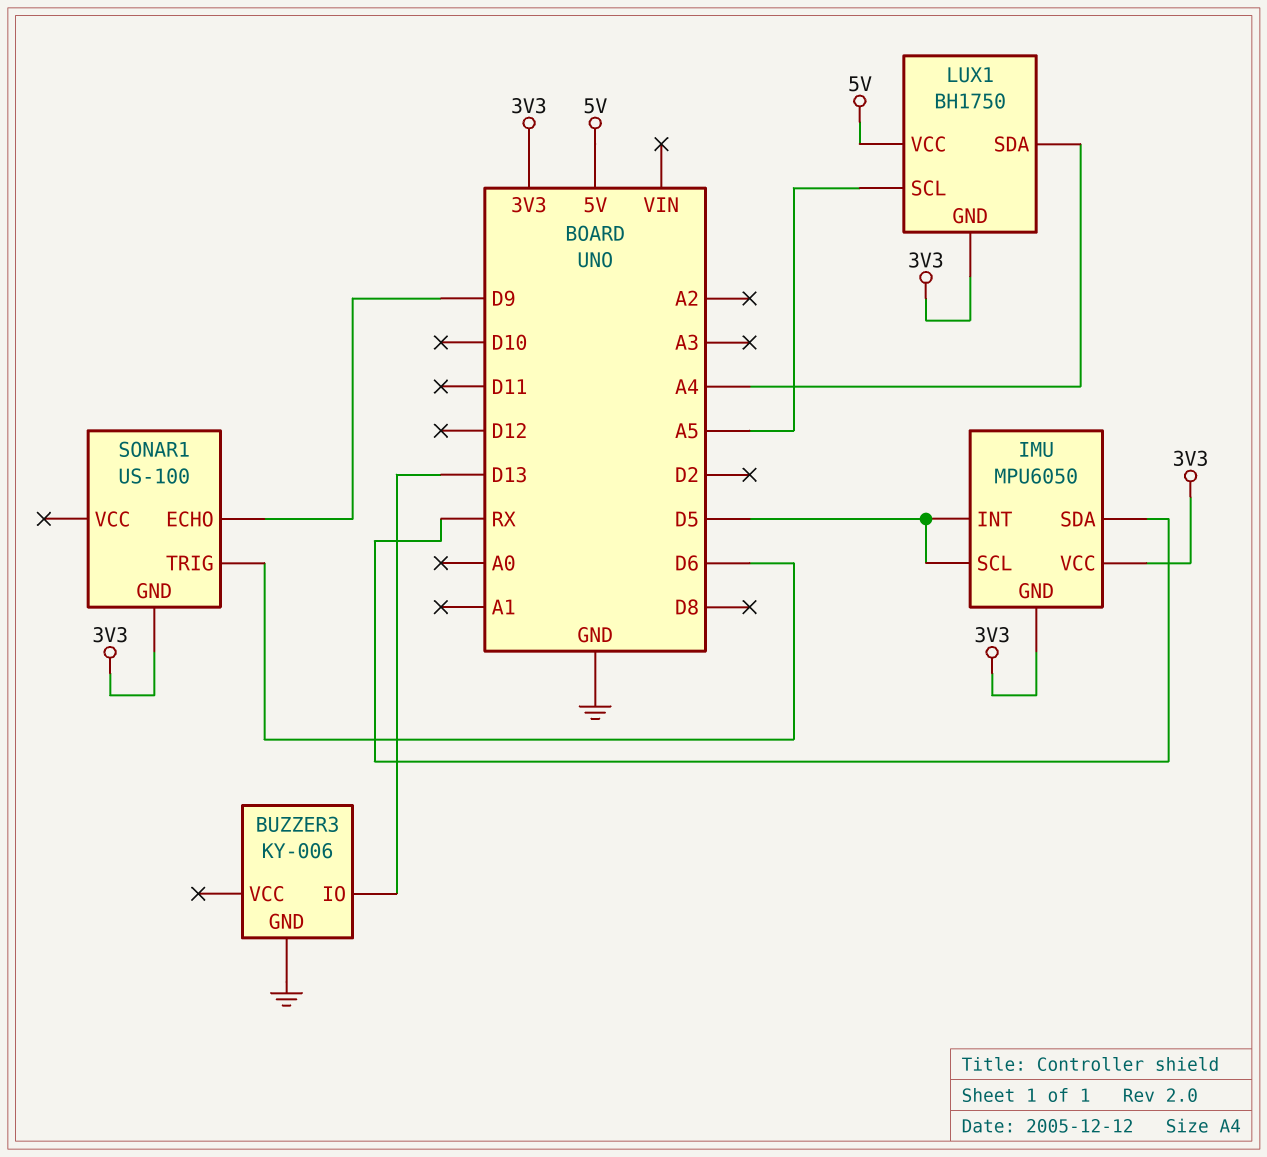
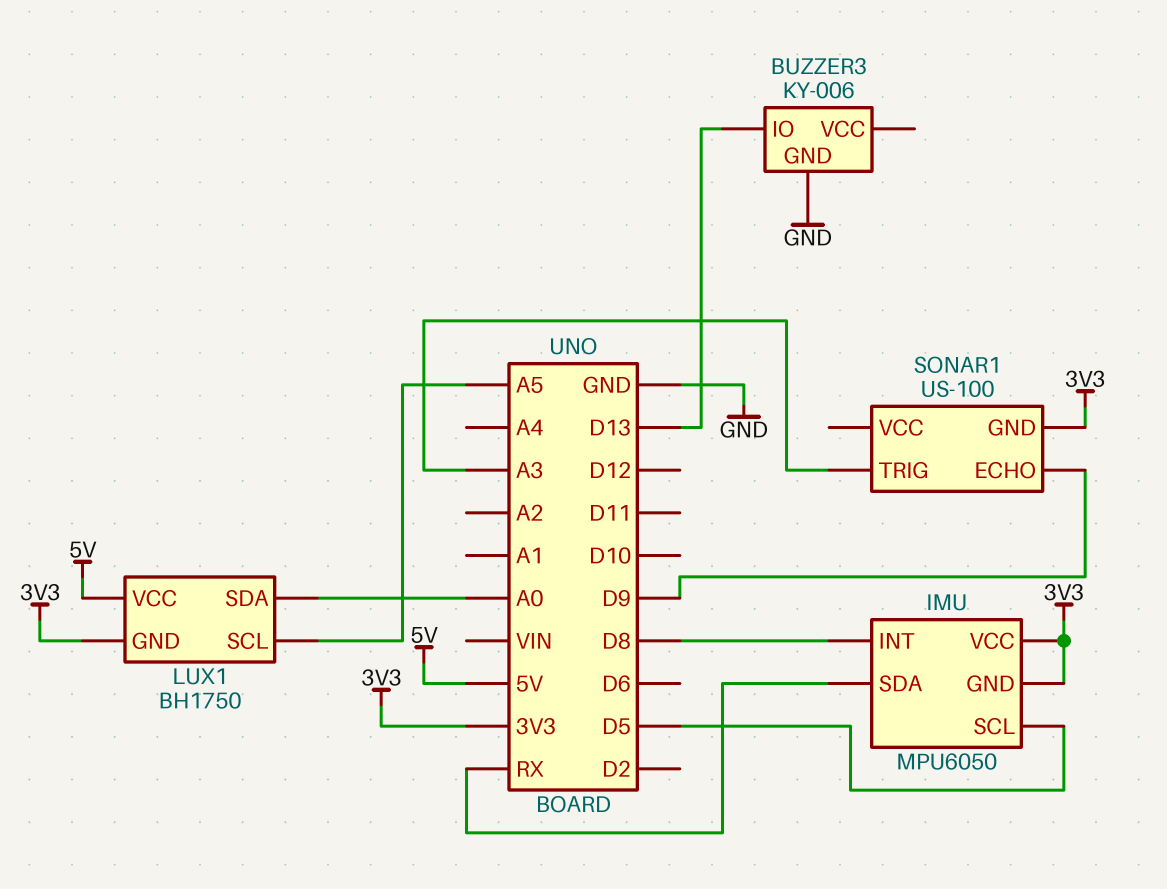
IMU pin INT: D5 -> D8
LUX1 pin SDA: A4 -> A0
SONAR1 pin TRIG: D6 -> A3

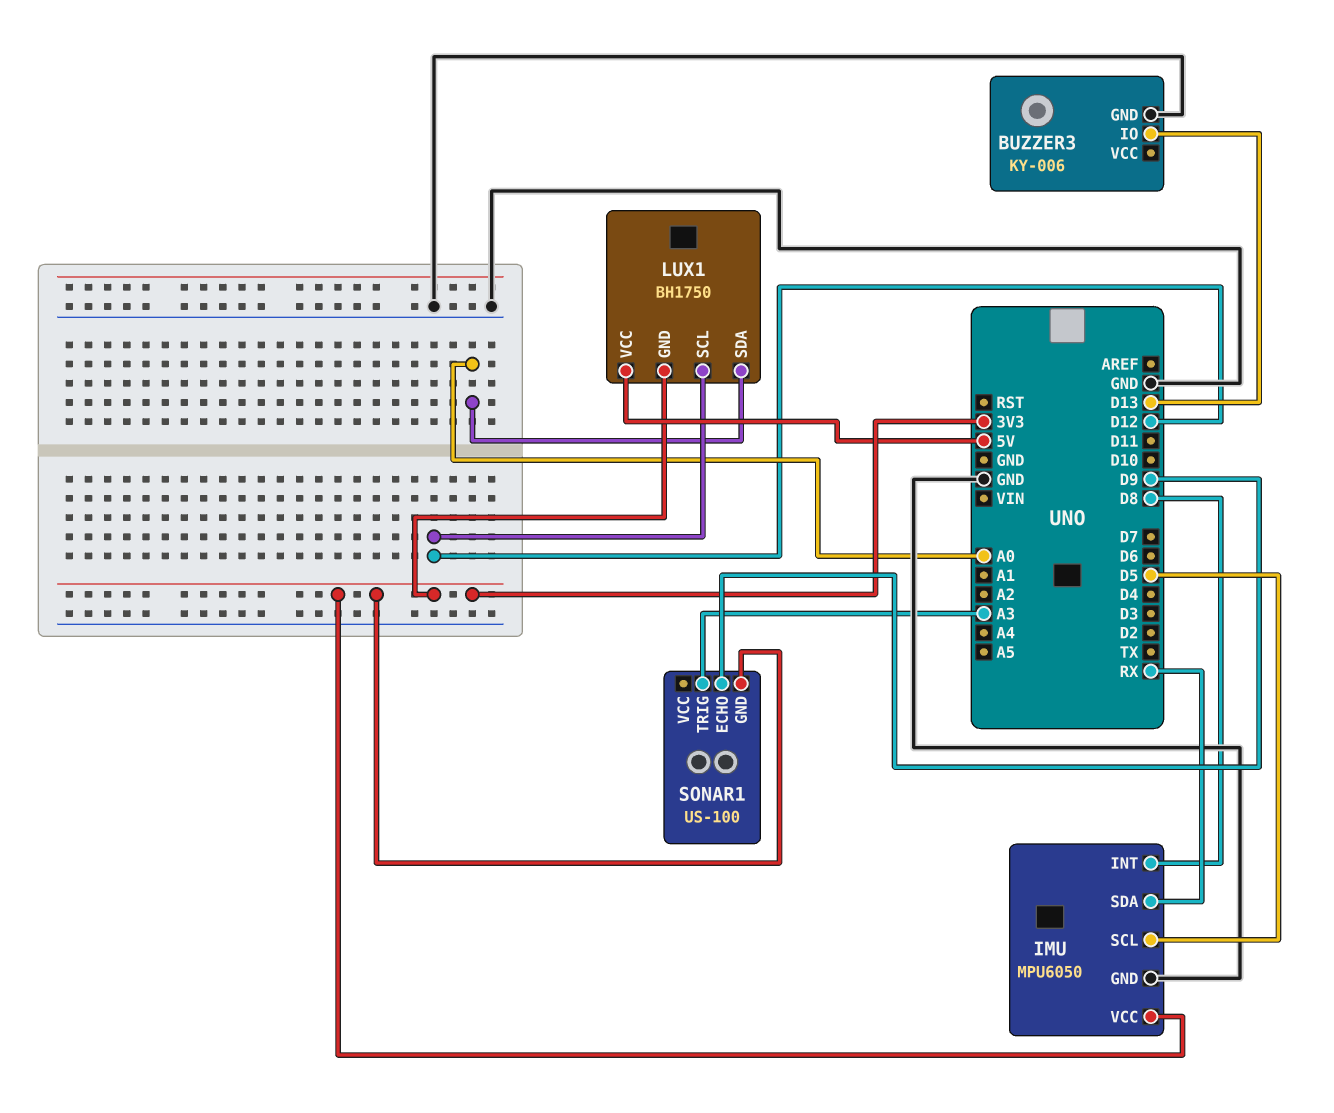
IMU pin GND: 3V3 -> GND
LUX1 pin SCL: A5 -> D12

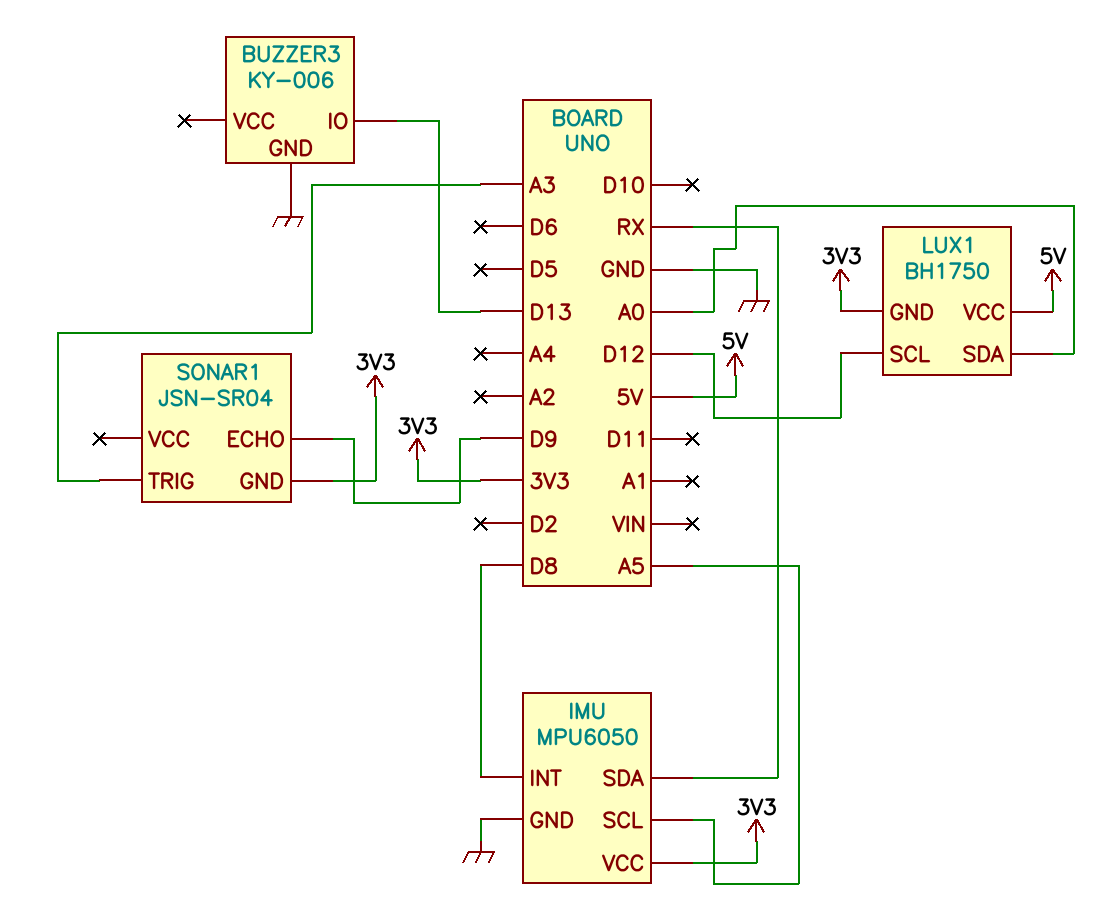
IMU pin SCL: D5 -> A5
SONAR1: US-100 -> JSN-SR04

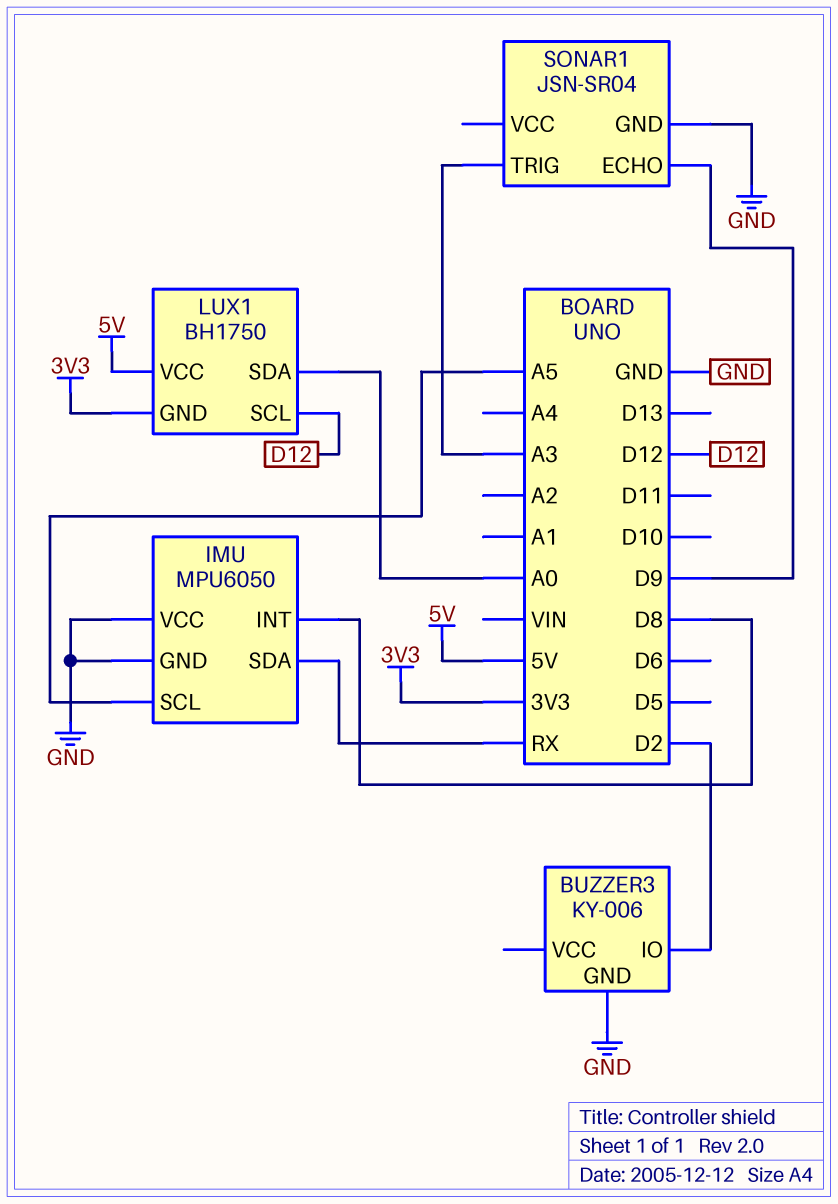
BUZZER3 pin IO: D13 -> D2
IMU pin VCC: 3V3 -> GND
SONAR1 pin GND: 3V3 -> GND

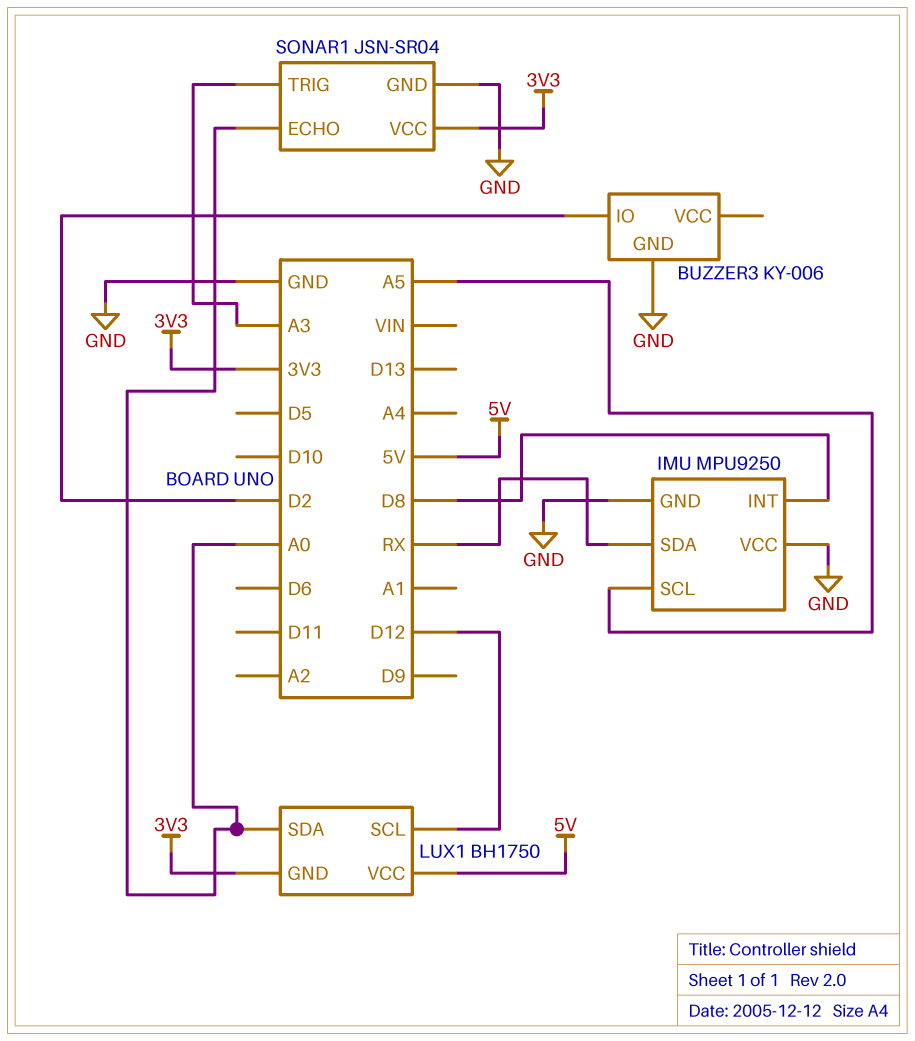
IMU: MPU6050 -> MPU9250
SONAR1 pin ECHO: D9 -> A0
SONAR1 pin VCC: none -> 3V3

